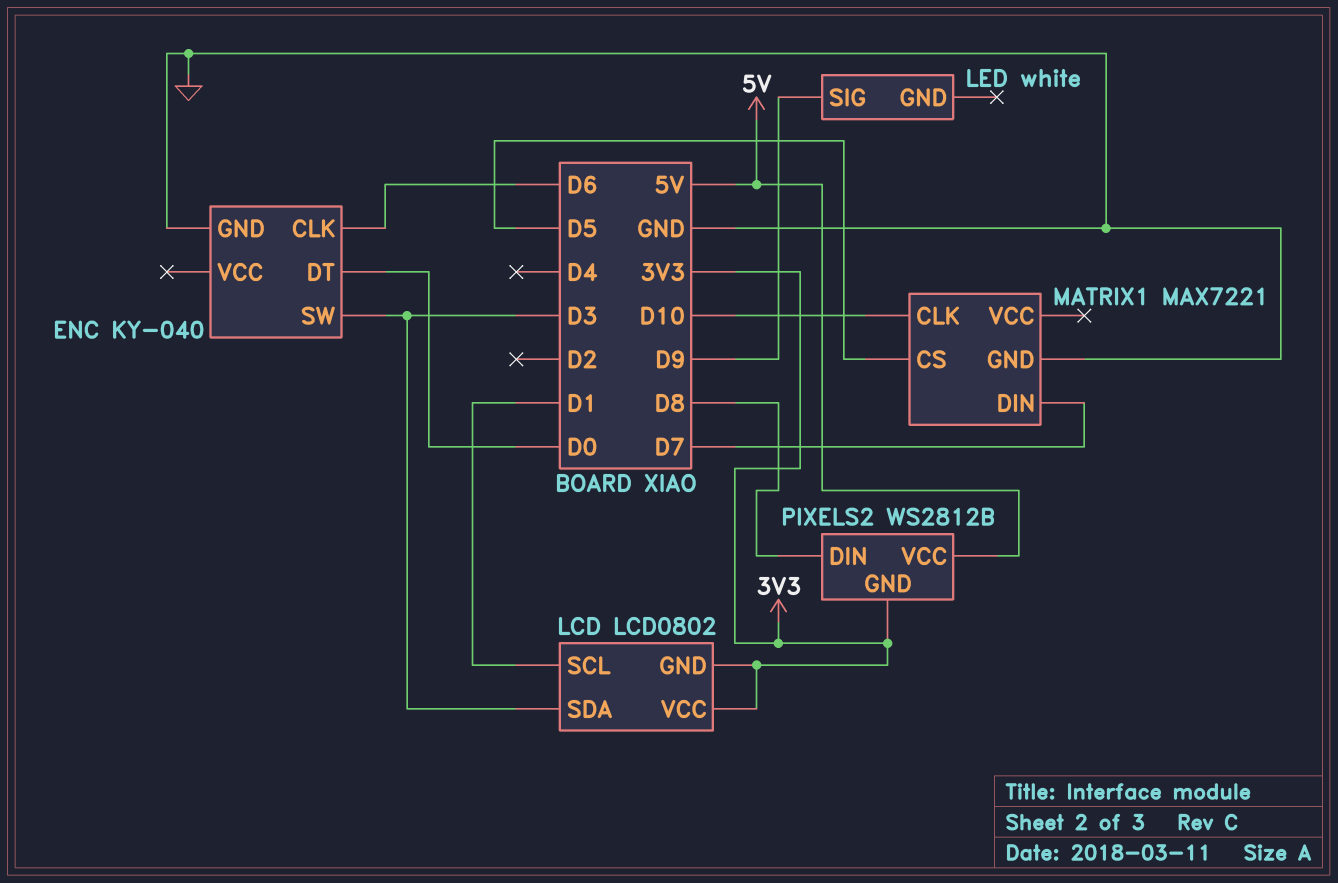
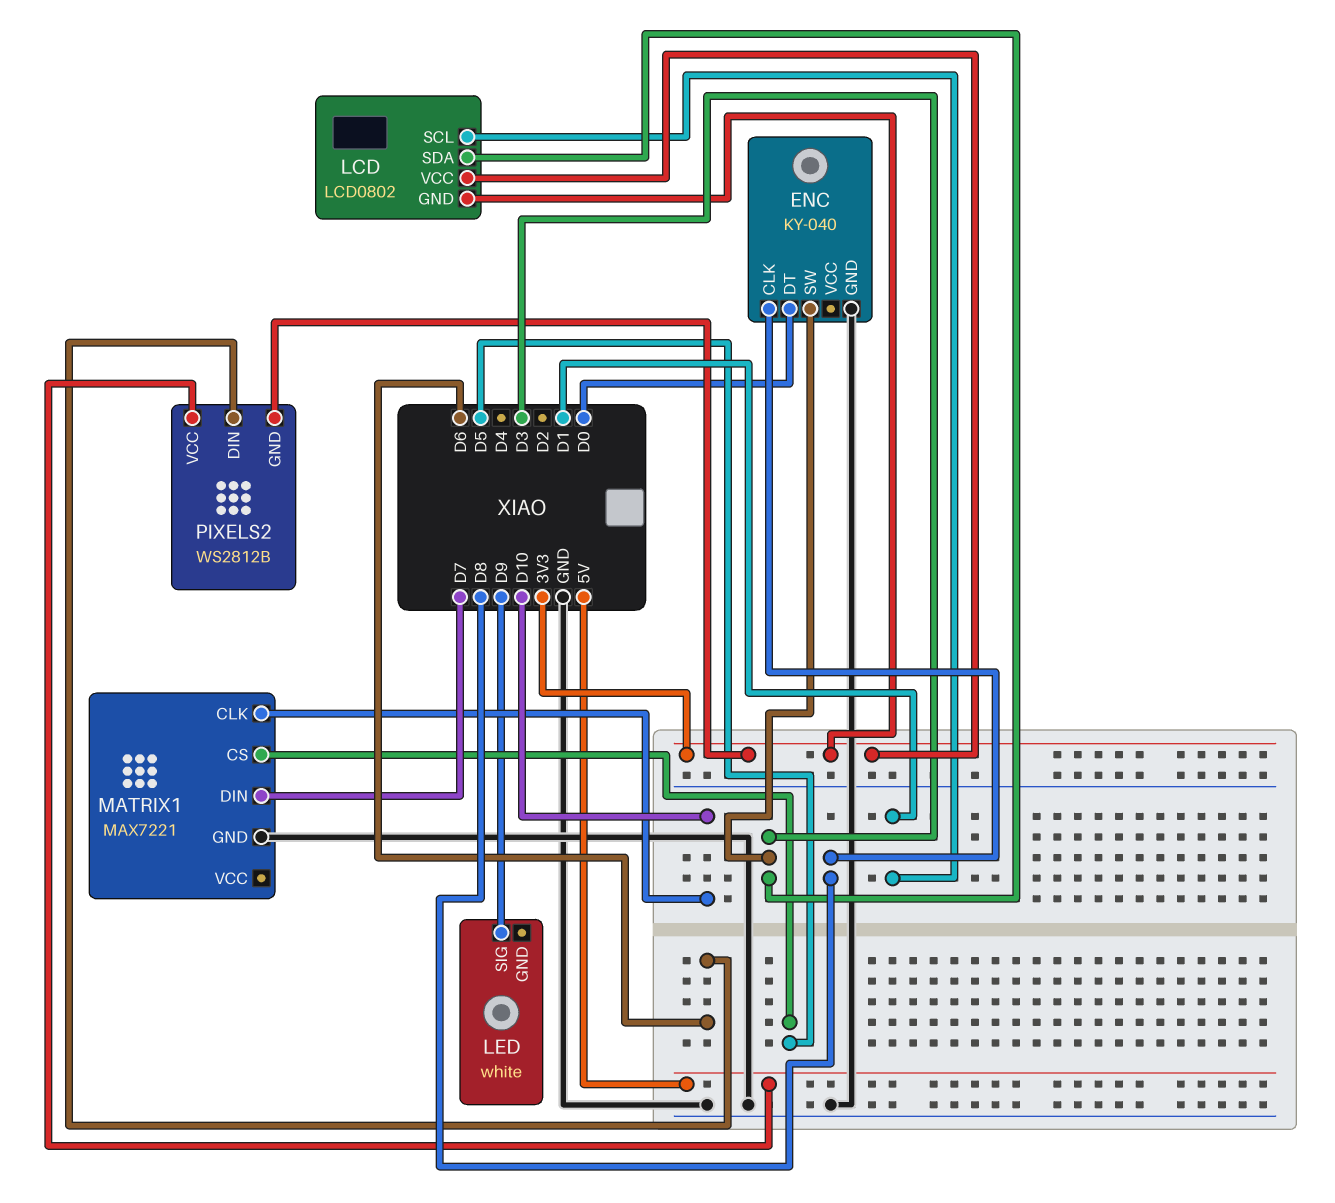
ENC pin CLK: D6 -> D8
PIXELS2 pin DIN: D8 -> D6

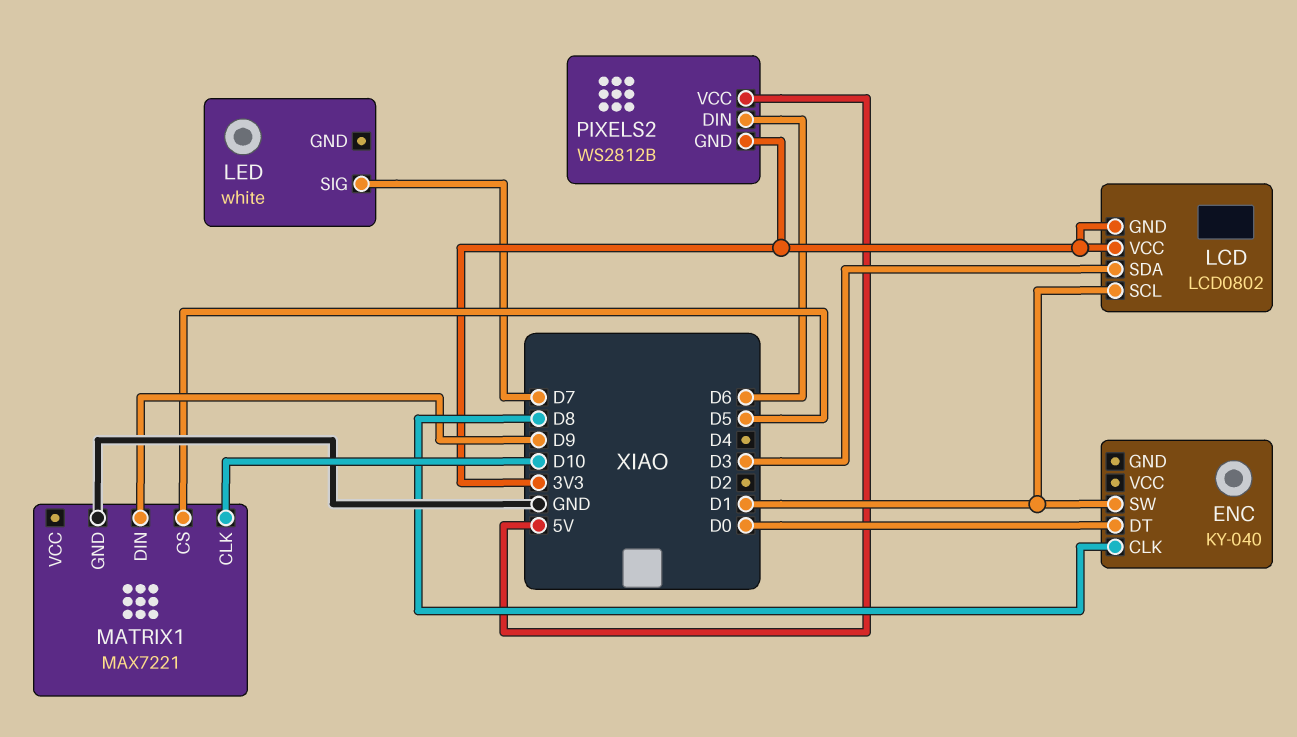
ENC pin GND: GND -> none
ENC pin SW: D3 -> D1
LED pin SIG: D9 -> D7
MATRIX1 pin DIN: D7 -> D9

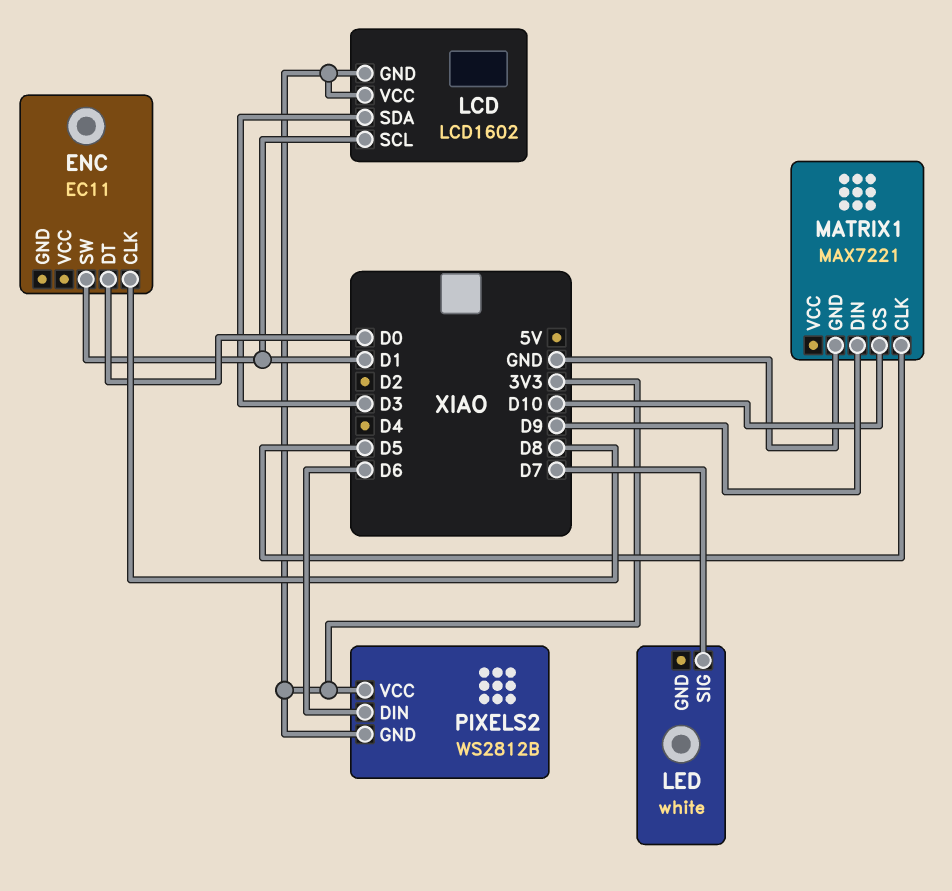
ENC: KY-040 -> EC11
LCD: LCD0802 -> LCD1602
MATRIX1 pin CLK: D10 -> D5
MATRIX1 pin CS: D5 -> D10
PIXELS2 pin VCC: 5V -> 3V3

